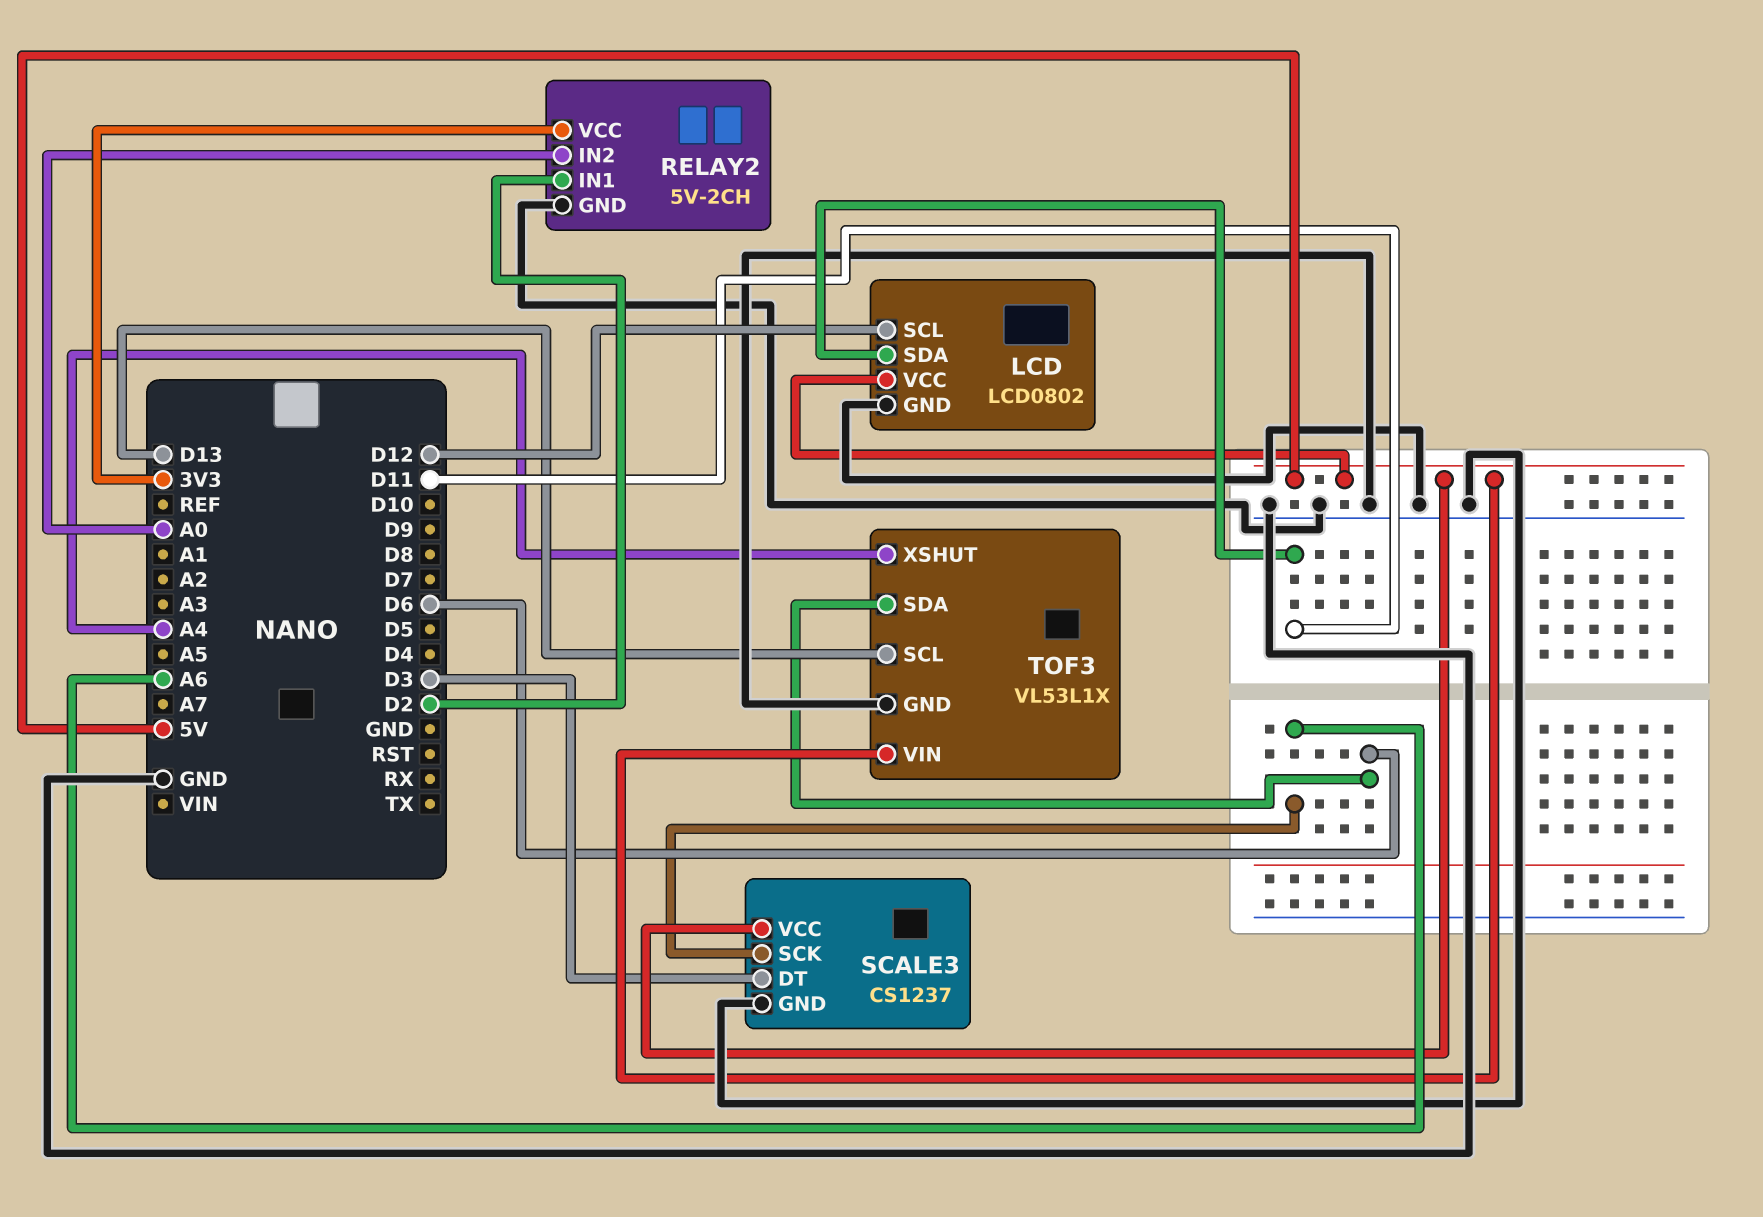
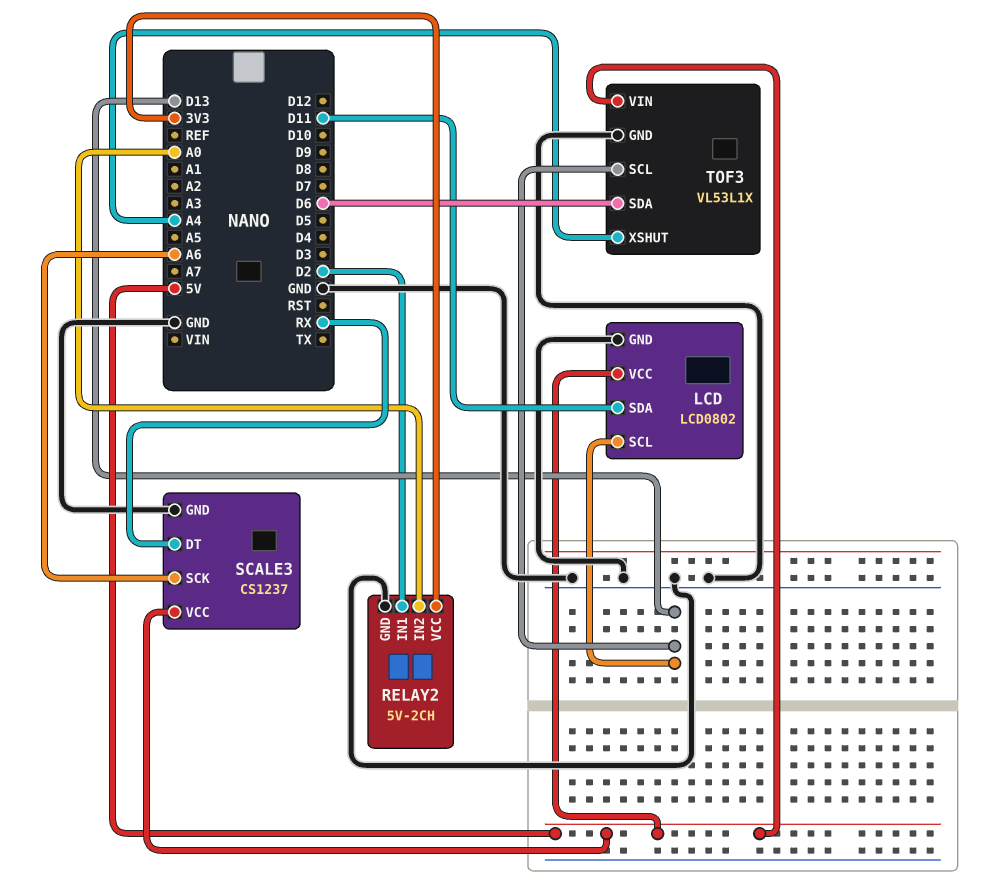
LCD pin SCL: D12 -> D13
SCALE3 pin DT: D3 -> RX

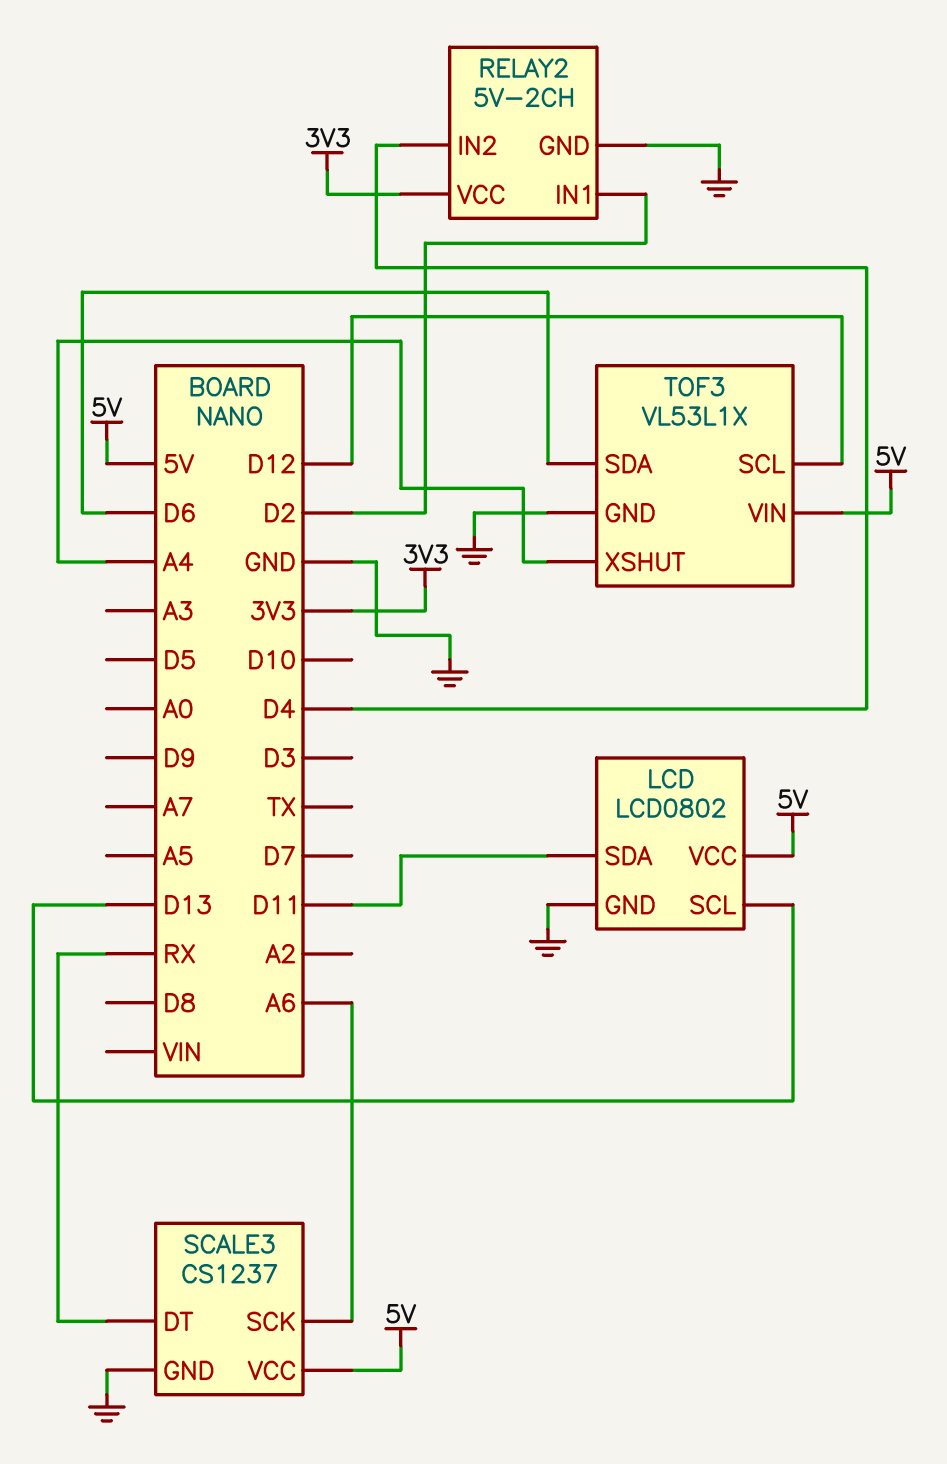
RELAY2 pin IN2: A0 -> D4
TOF3 pin SCL: D13 -> D12

